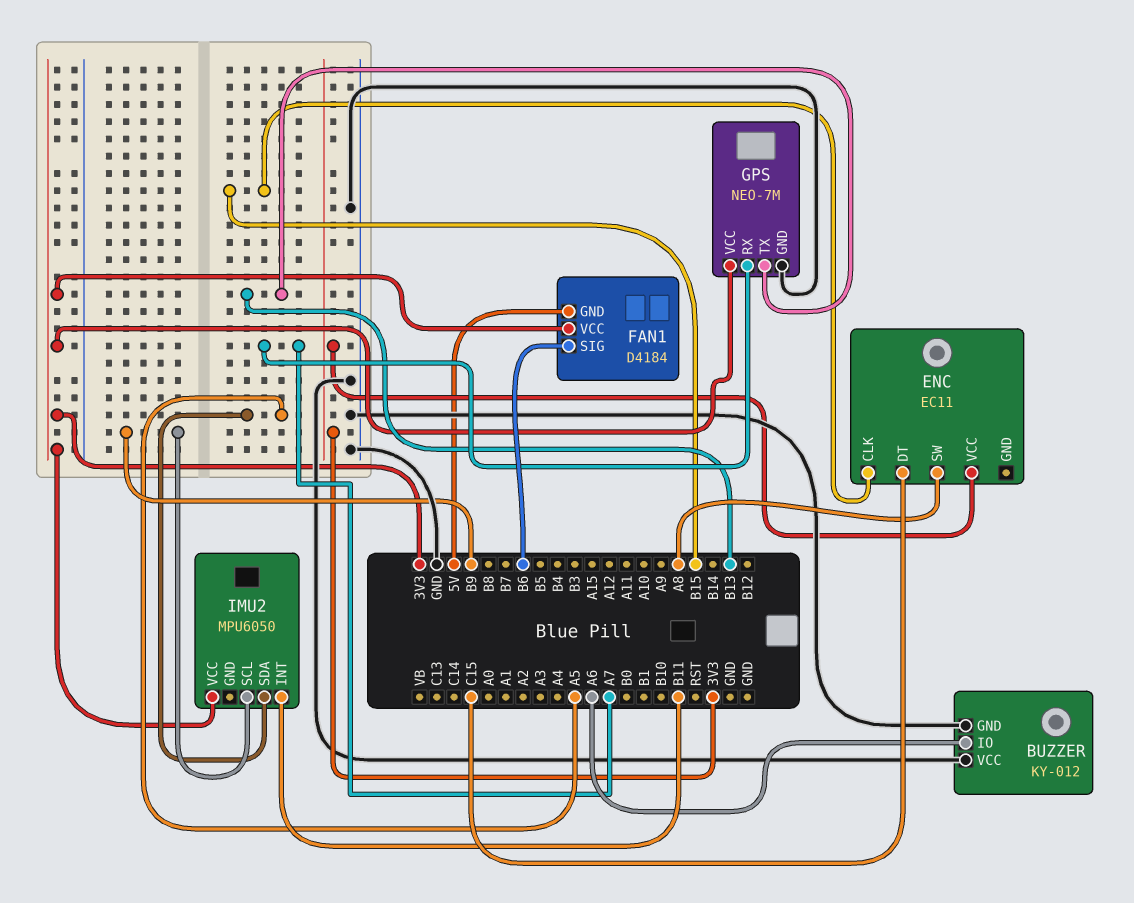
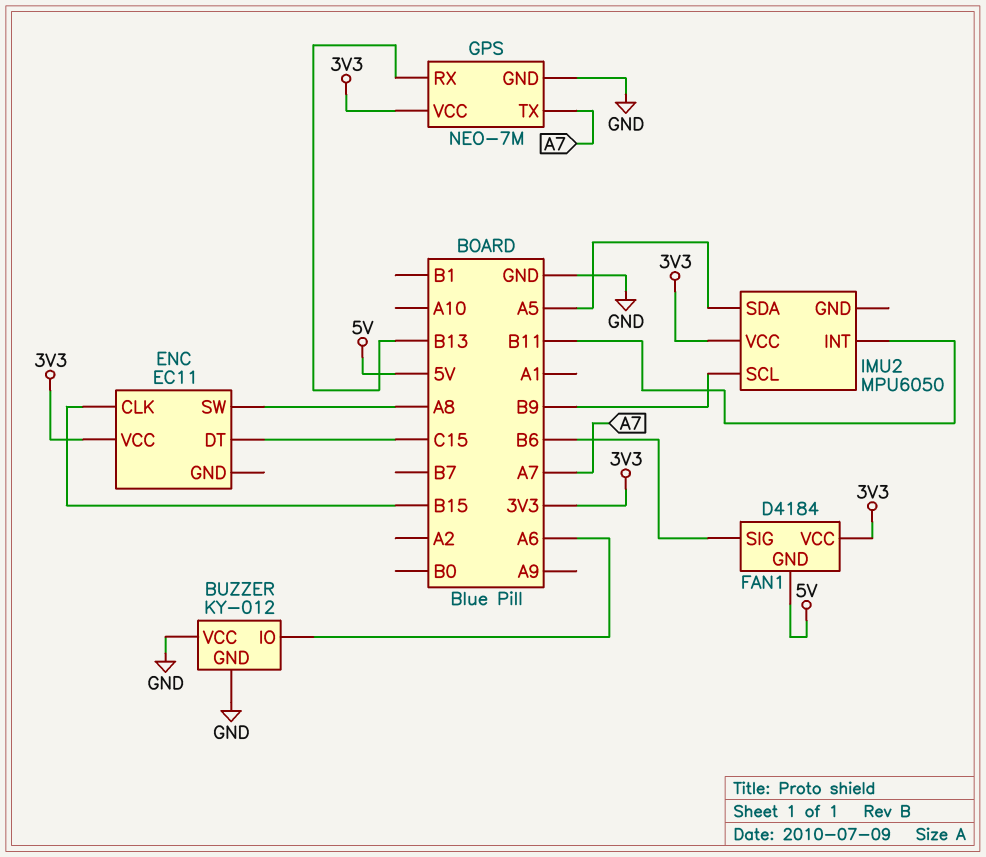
GPS pin RX: A7 -> B13
GPS pin TX: B13 -> A7

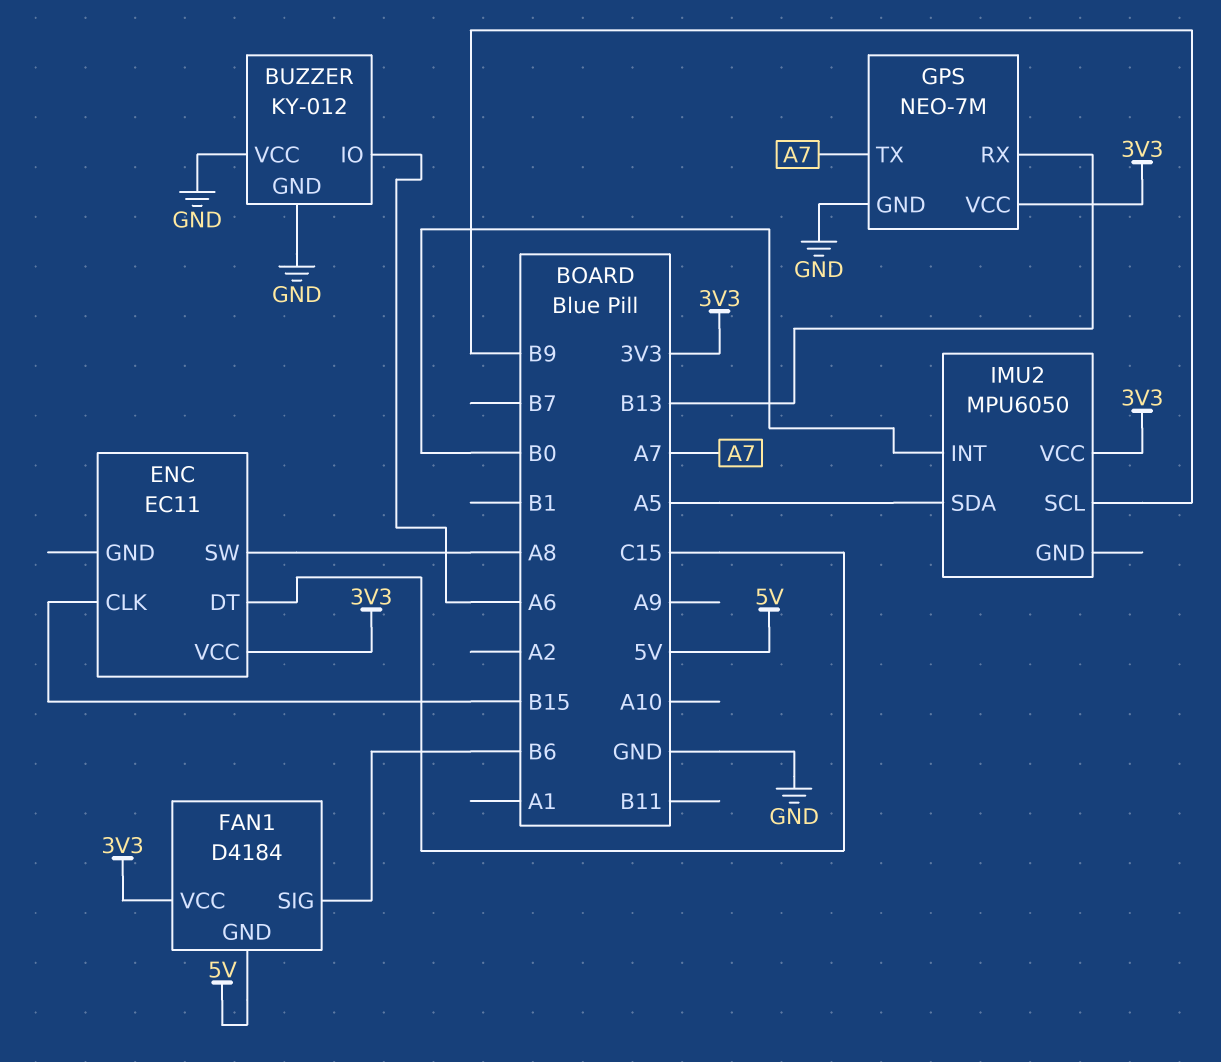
IMU2 pin INT: B11 -> B0

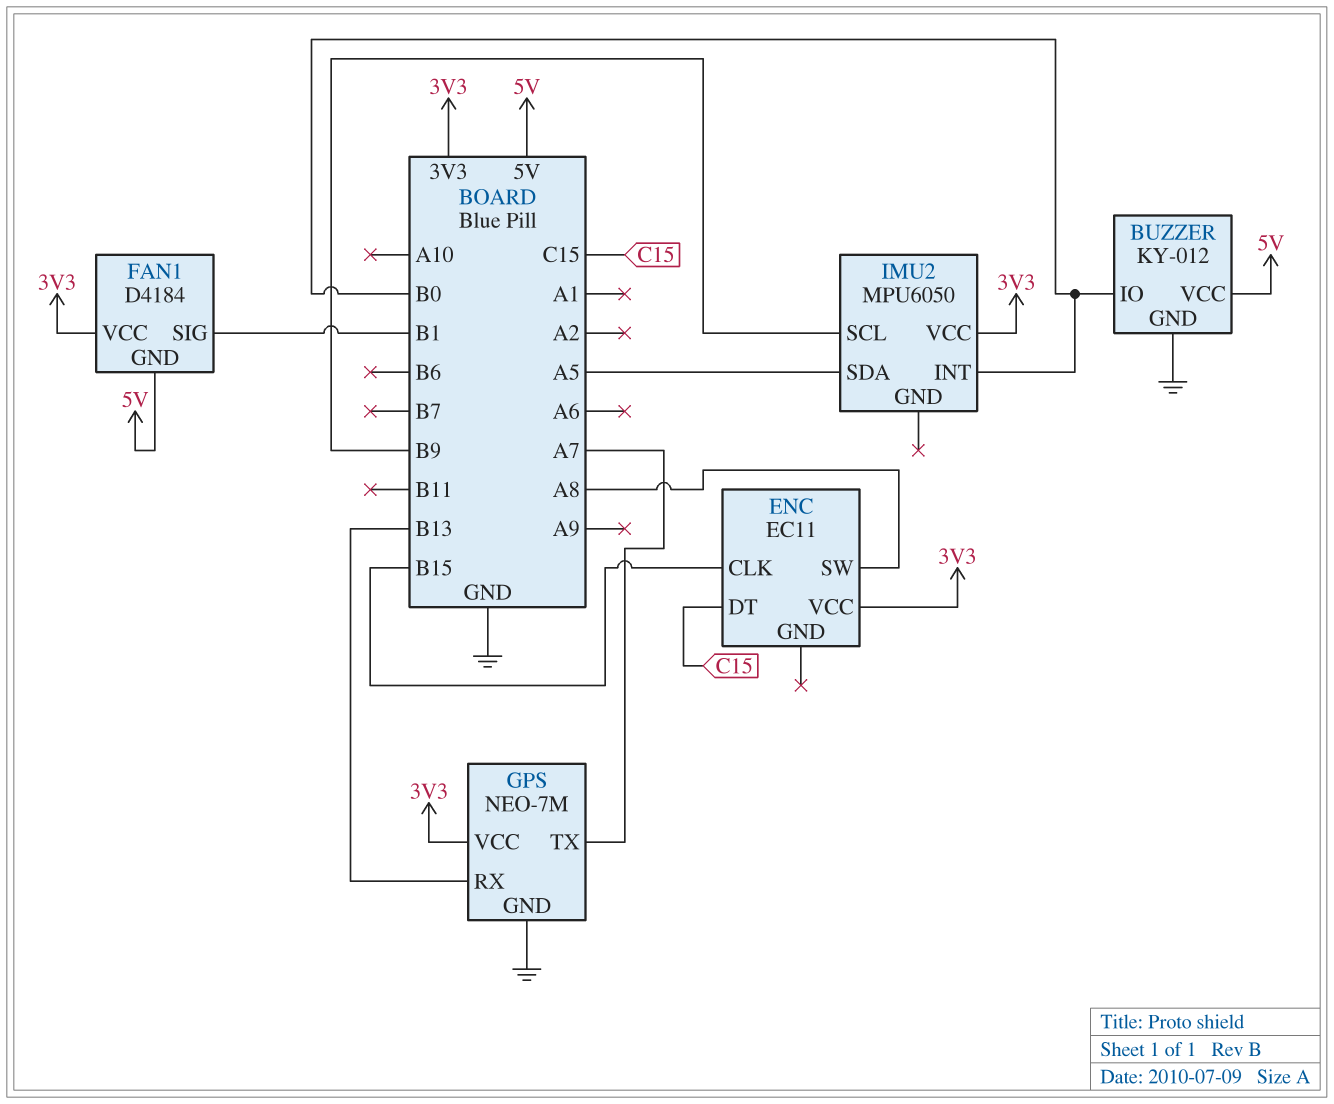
BUZZER pin IO: A6 -> B0
BUZZER pin VCC: GND -> 5V
FAN1 pin SIG: B6 -> B1

